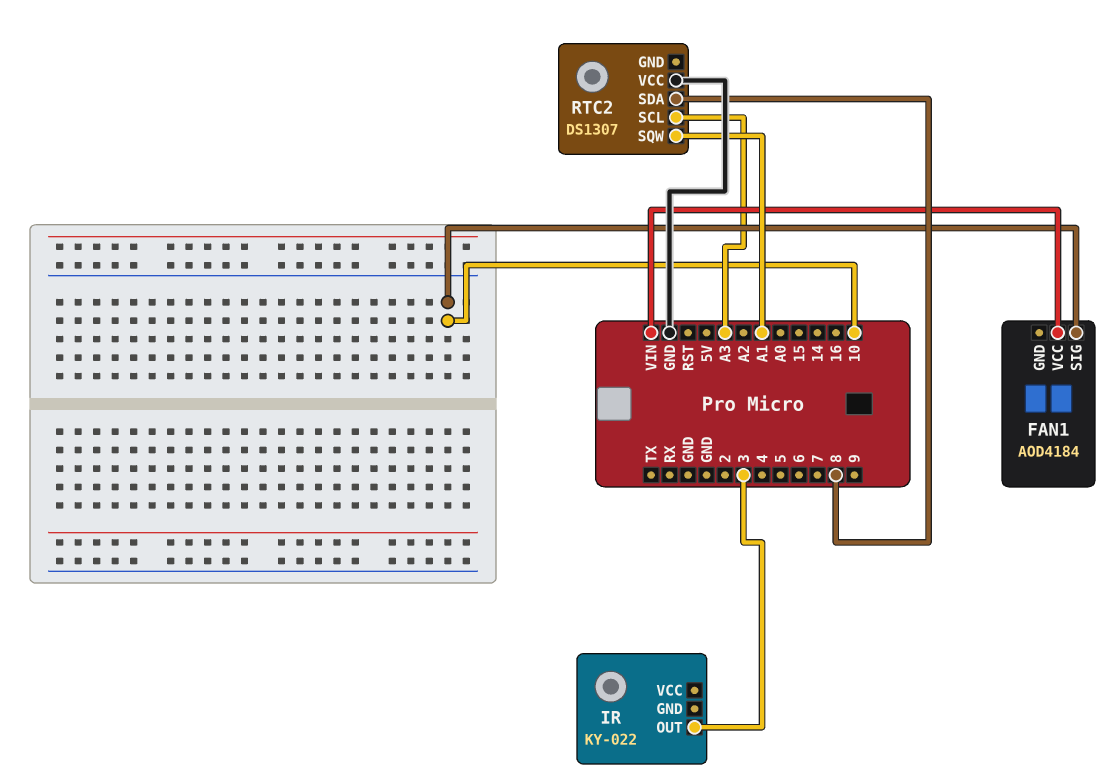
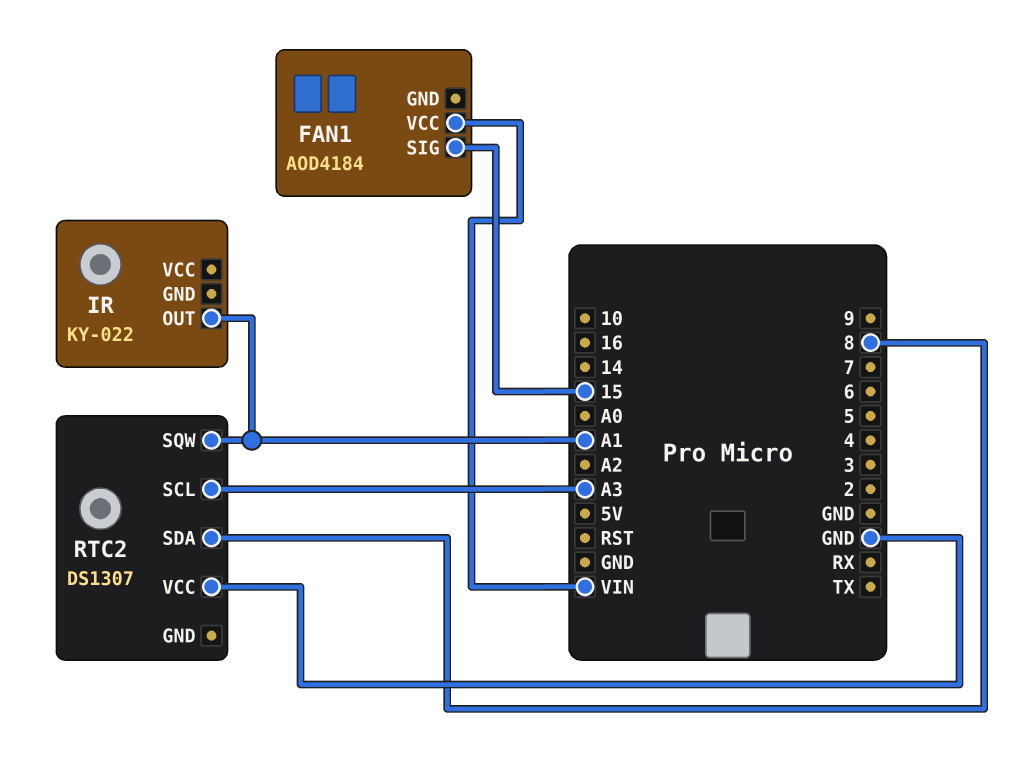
FAN1 pin SIG: 10 -> 15
IR pin OUT: 3 -> A1

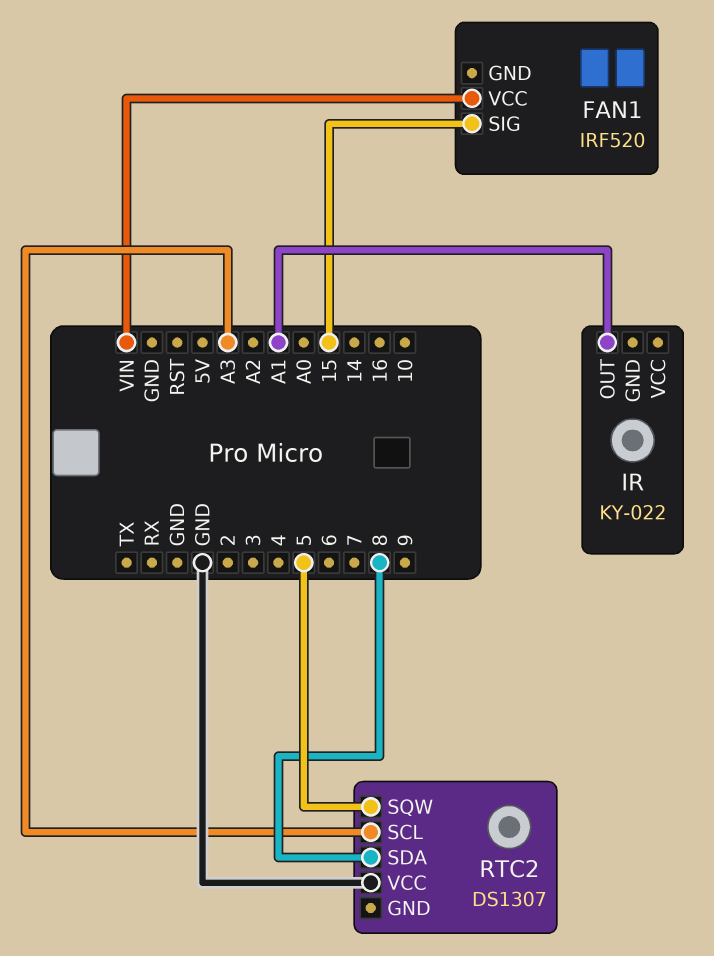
FAN1: AOD4184 -> IRF520
RTC2 pin SQW: A1 -> 5

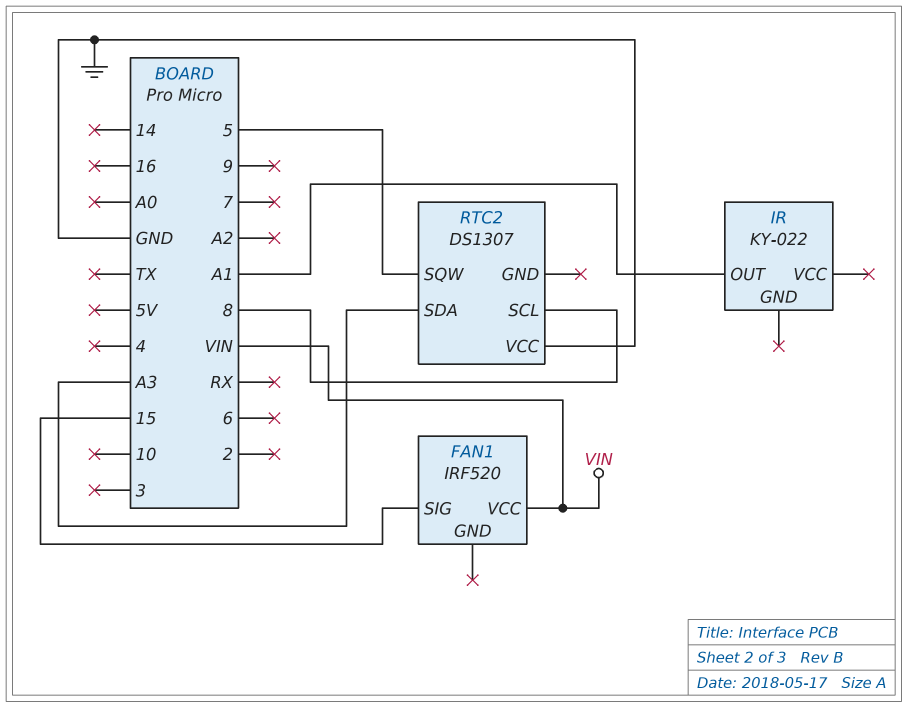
RTC2 pin SCL: A3 -> 8
RTC2 pin SDA: 8 -> A3

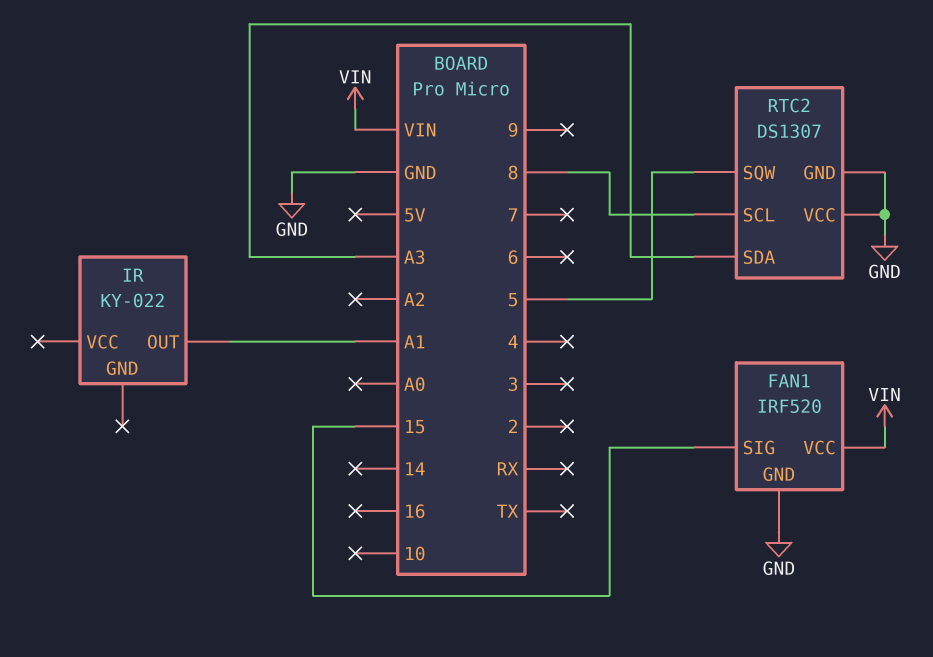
FAN1 pin GND: none -> GND
RTC2 pin GND: none -> GND

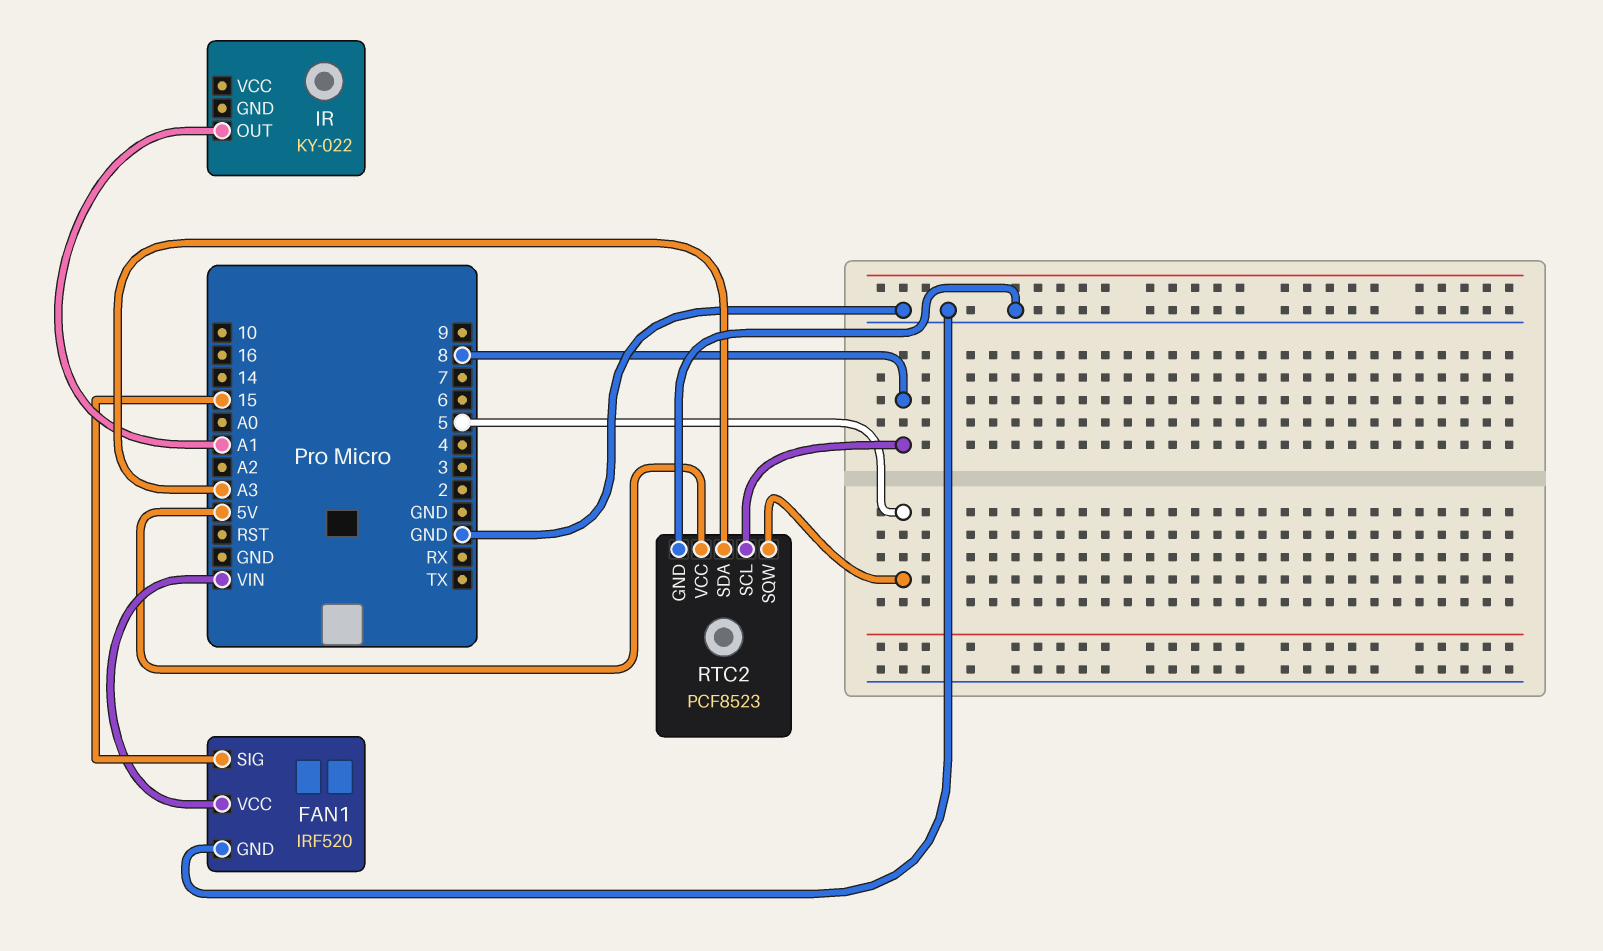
RTC2: DS1307 -> PCF8523
RTC2 pin VCC: GND -> 5V

